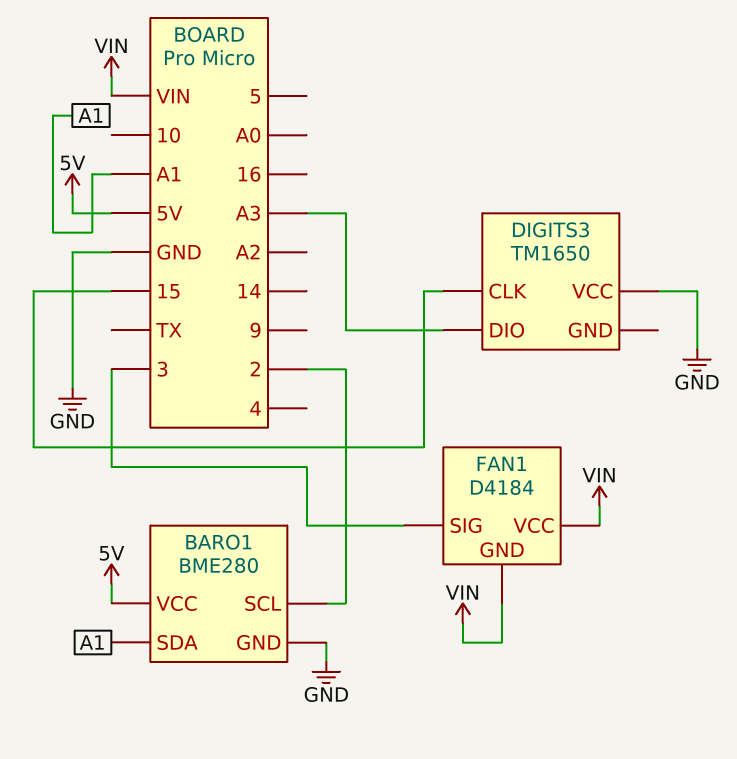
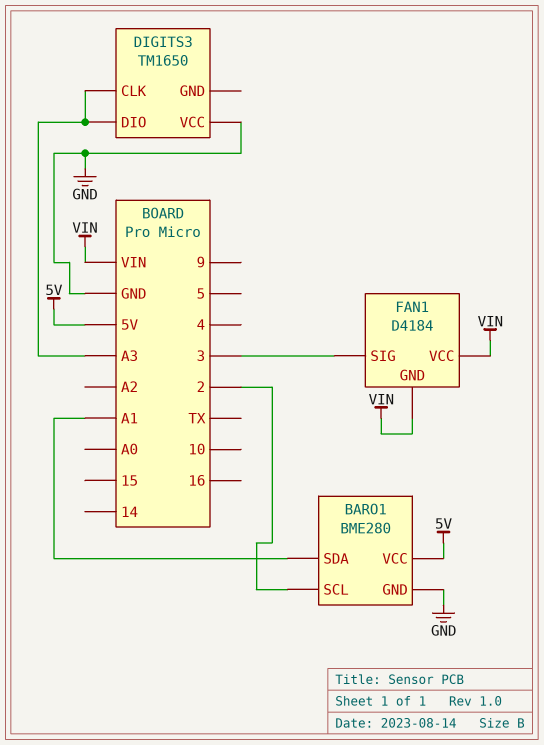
DIGITS3 pin CLK: 15 -> A3

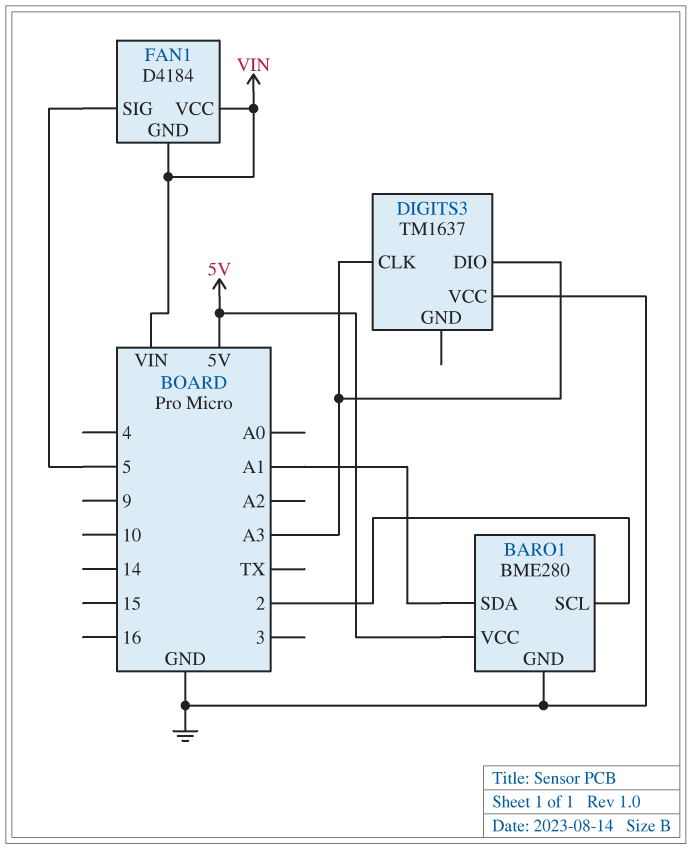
DIGITS3: TM1650 -> TM1637
FAN1 pin SIG: 3 -> 5

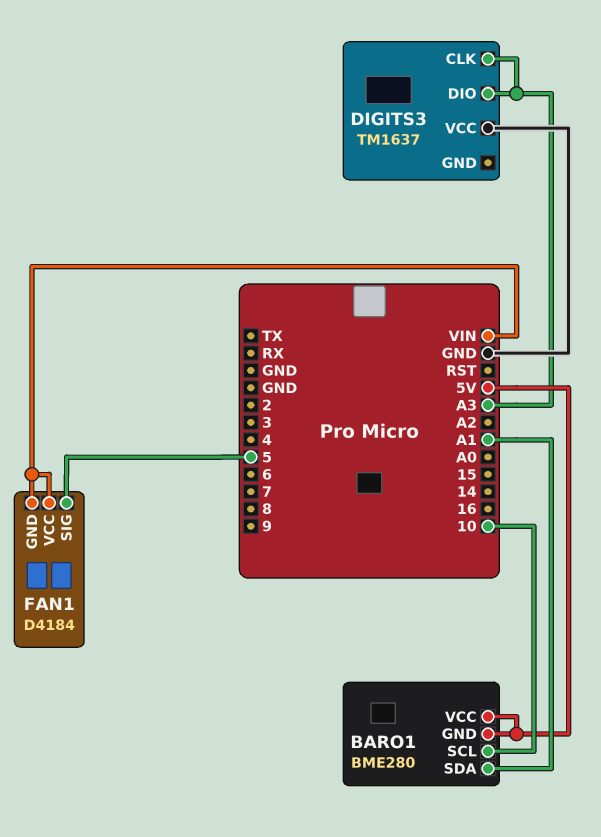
BARO1 pin GND: GND -> 5V
BARO1 pin SCL: 2 -> 10

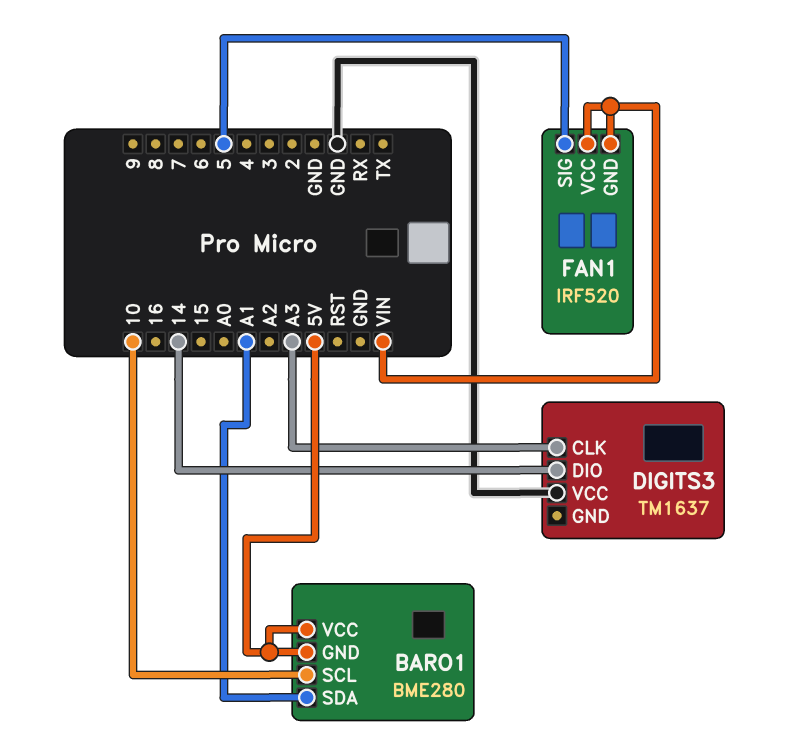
DIGITS3 pin DIO: A3 -> 14
FAN1: D4184 -> IRF520

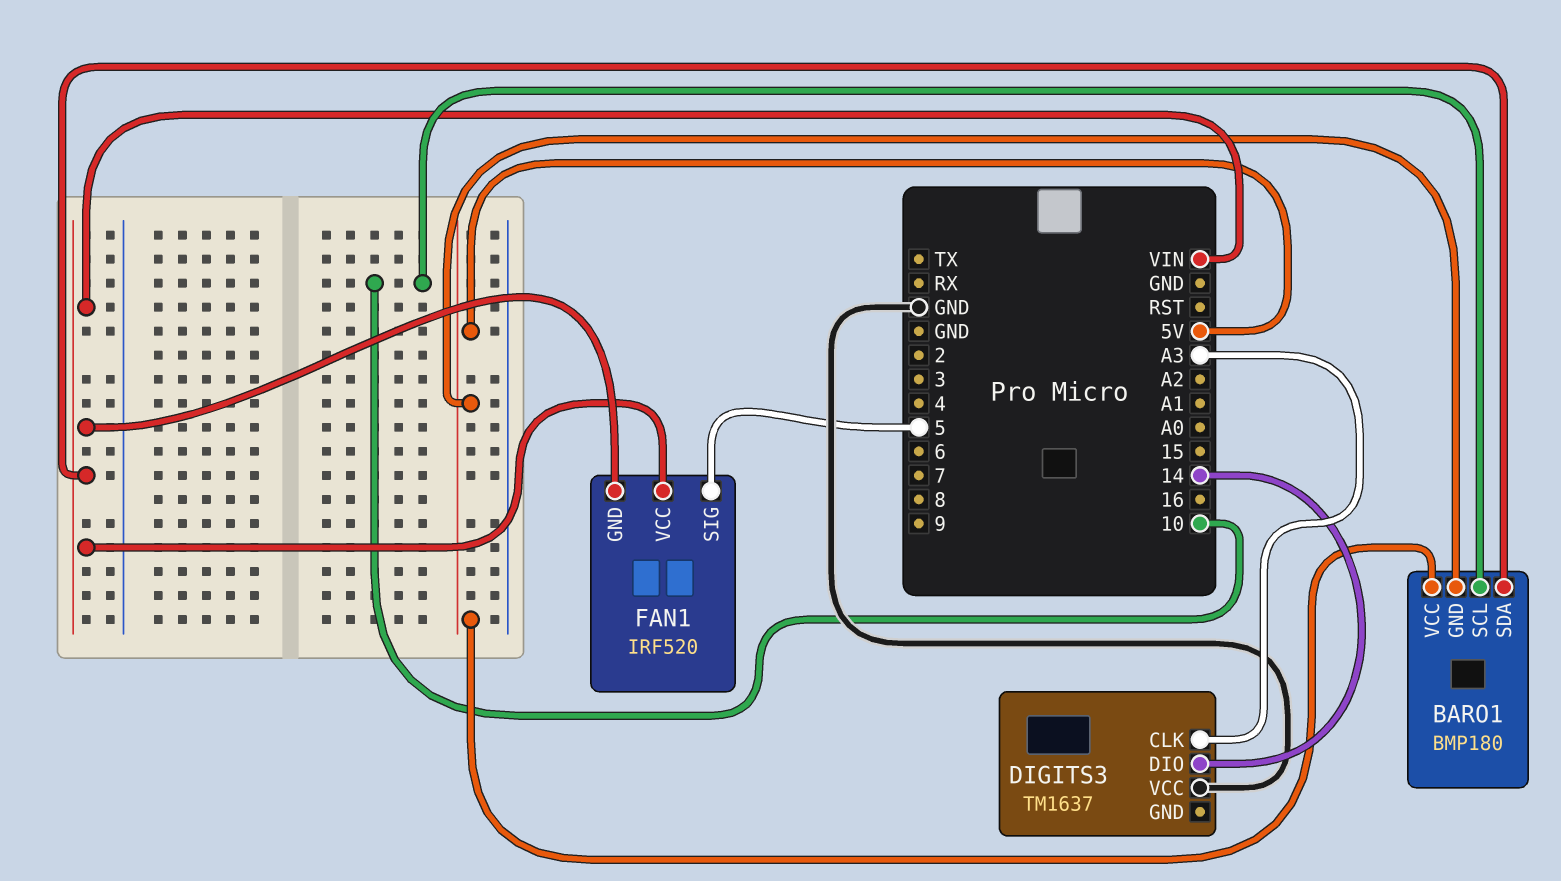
BARO1: BME280 -> BMP180
BARO1 pin SDA: A1 -> VIN

